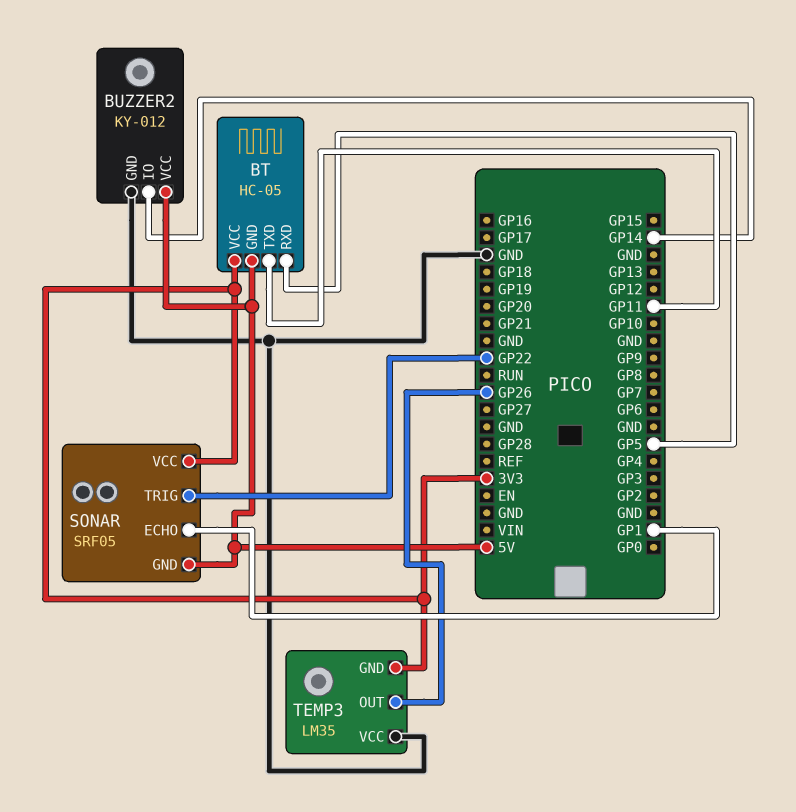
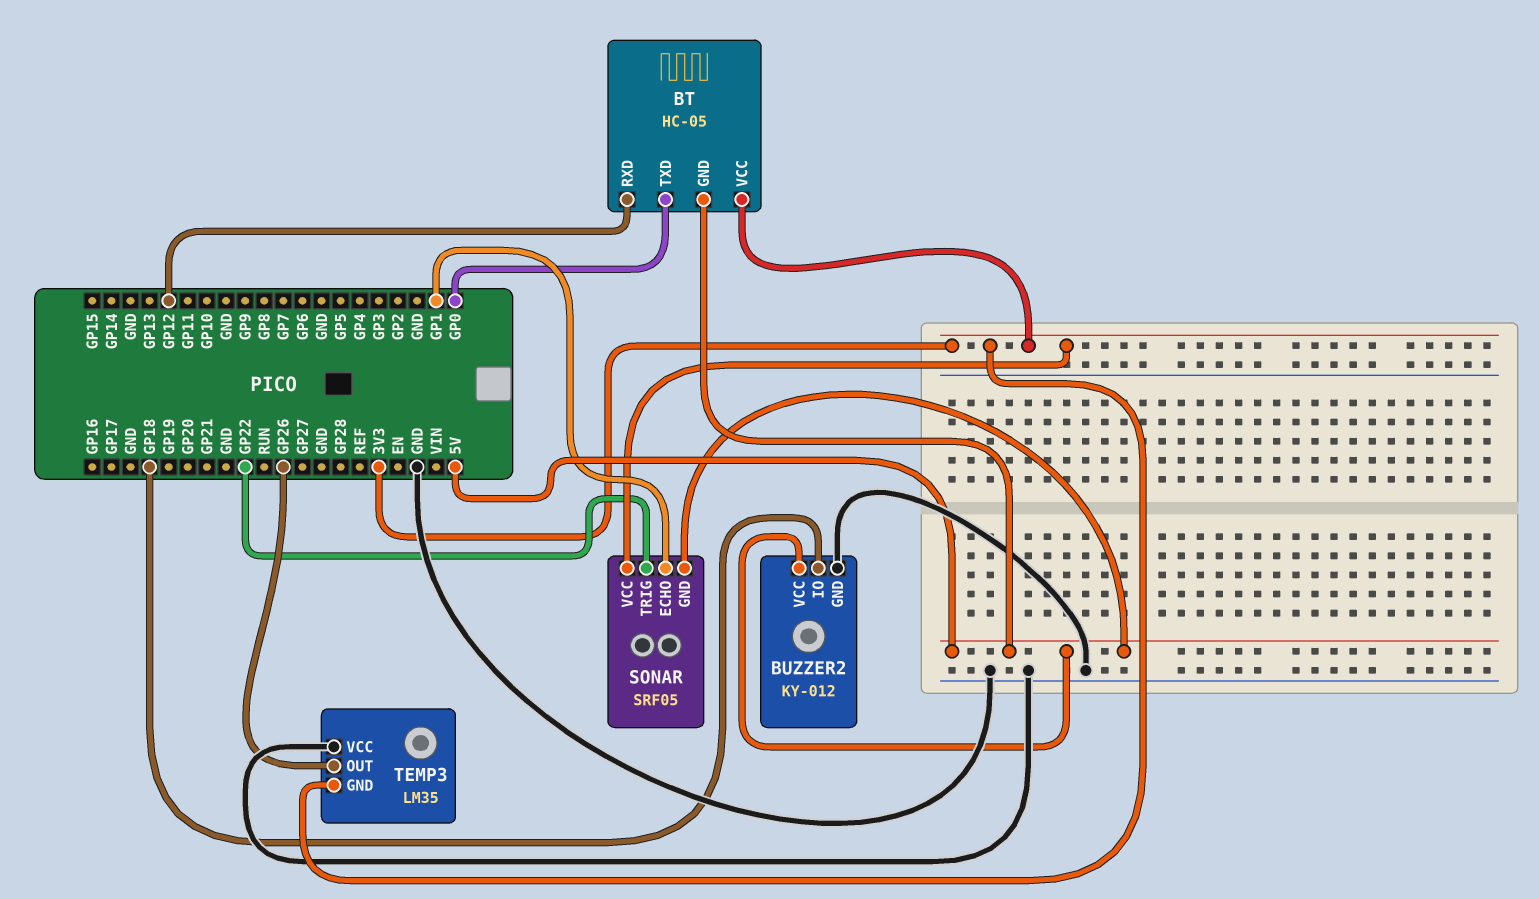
BT pin RXD: GP5 -> GP12
BT pin TXD: GP11 -> GP0
BUZZER2 pin IO: GP14 -> GP18

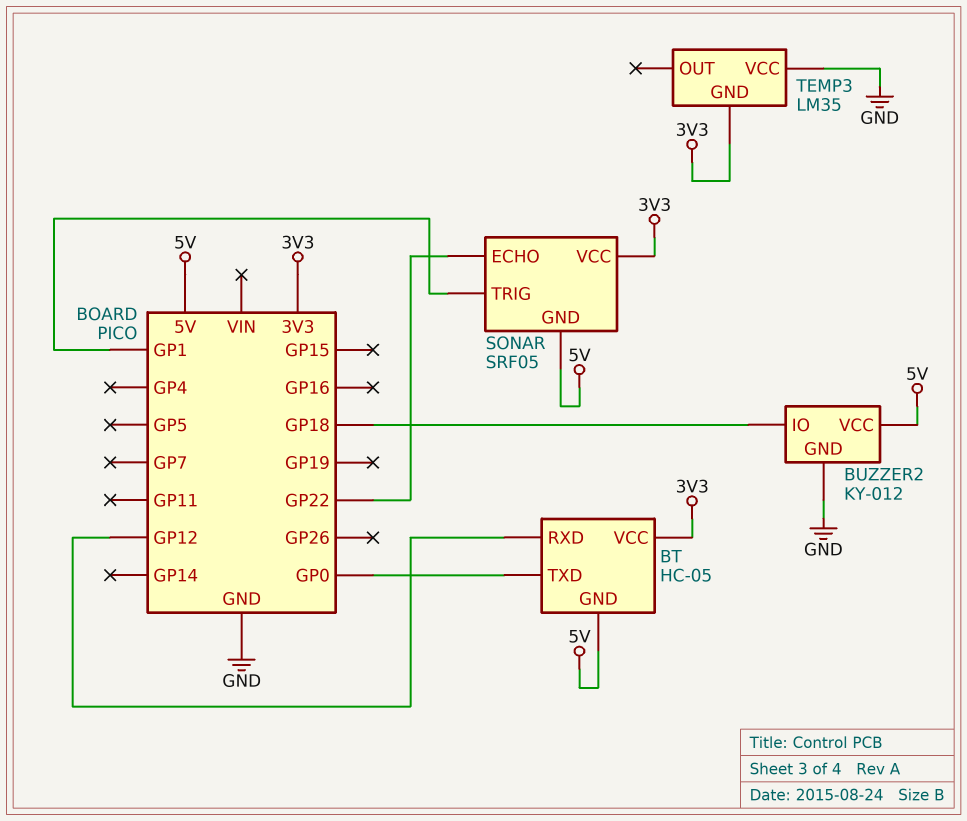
SONAR pin ECHO: GP1 -> GP22
SONAR pin TRIG: GP22 -> GP1
TEMP3 pin OUT: GP26 -> none

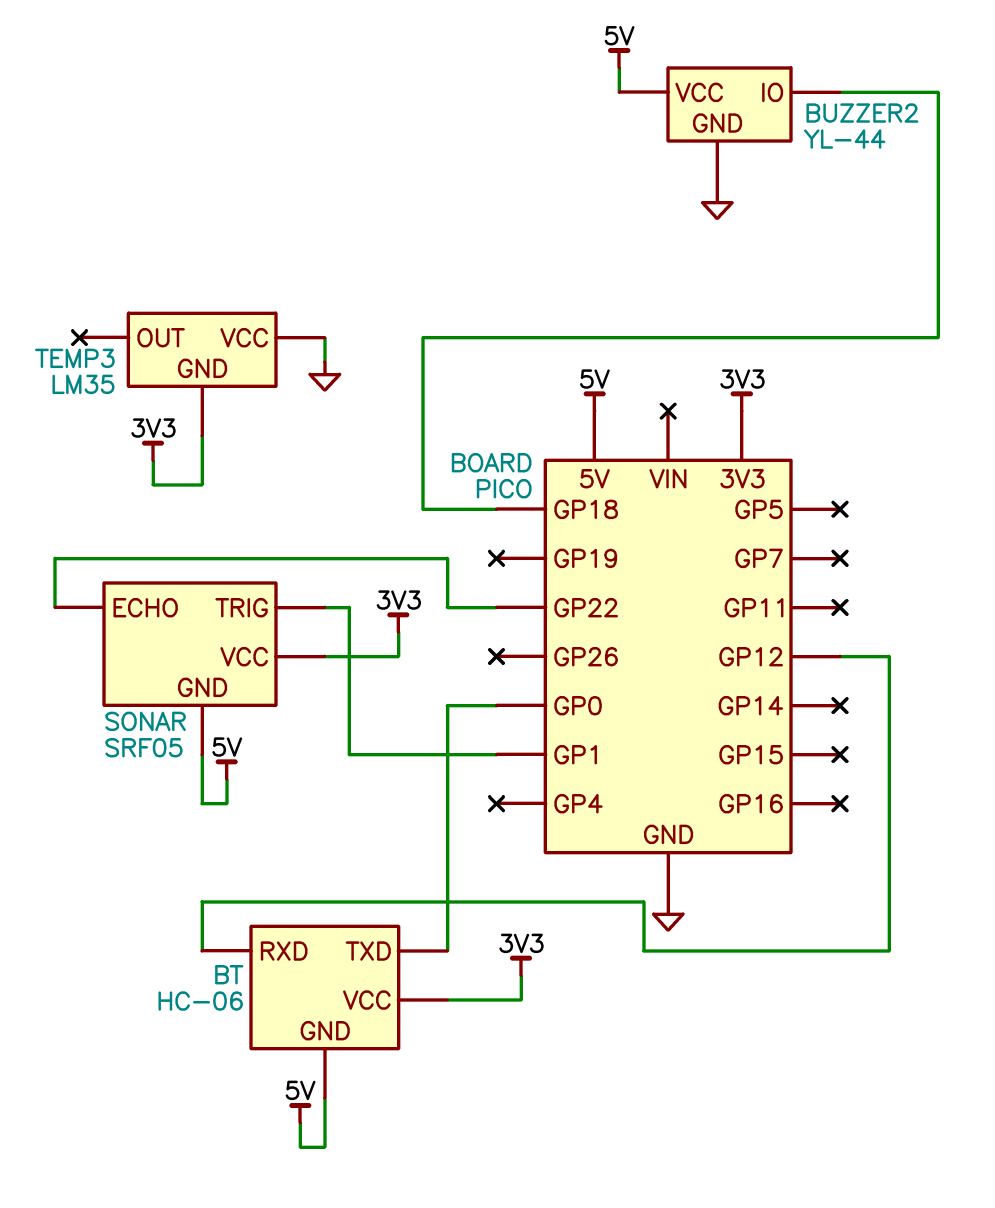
BT: HC-05 -> HC-06
BUZZER2: KY-012 -> YL-44

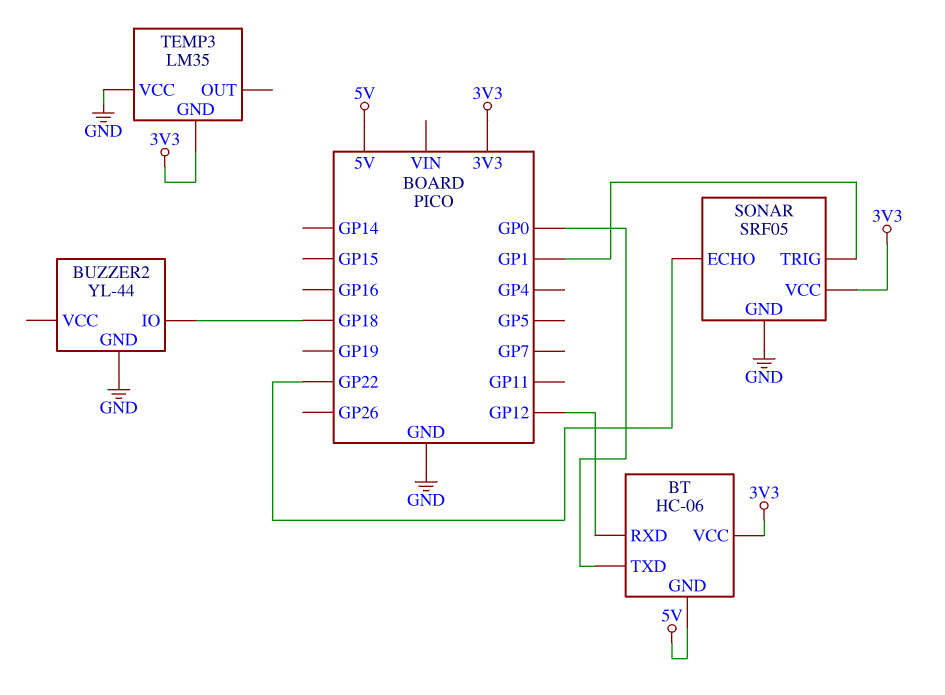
BUZZER2 pin VCC: 5V -> none
SONAR pin GND: 5V -> GND

